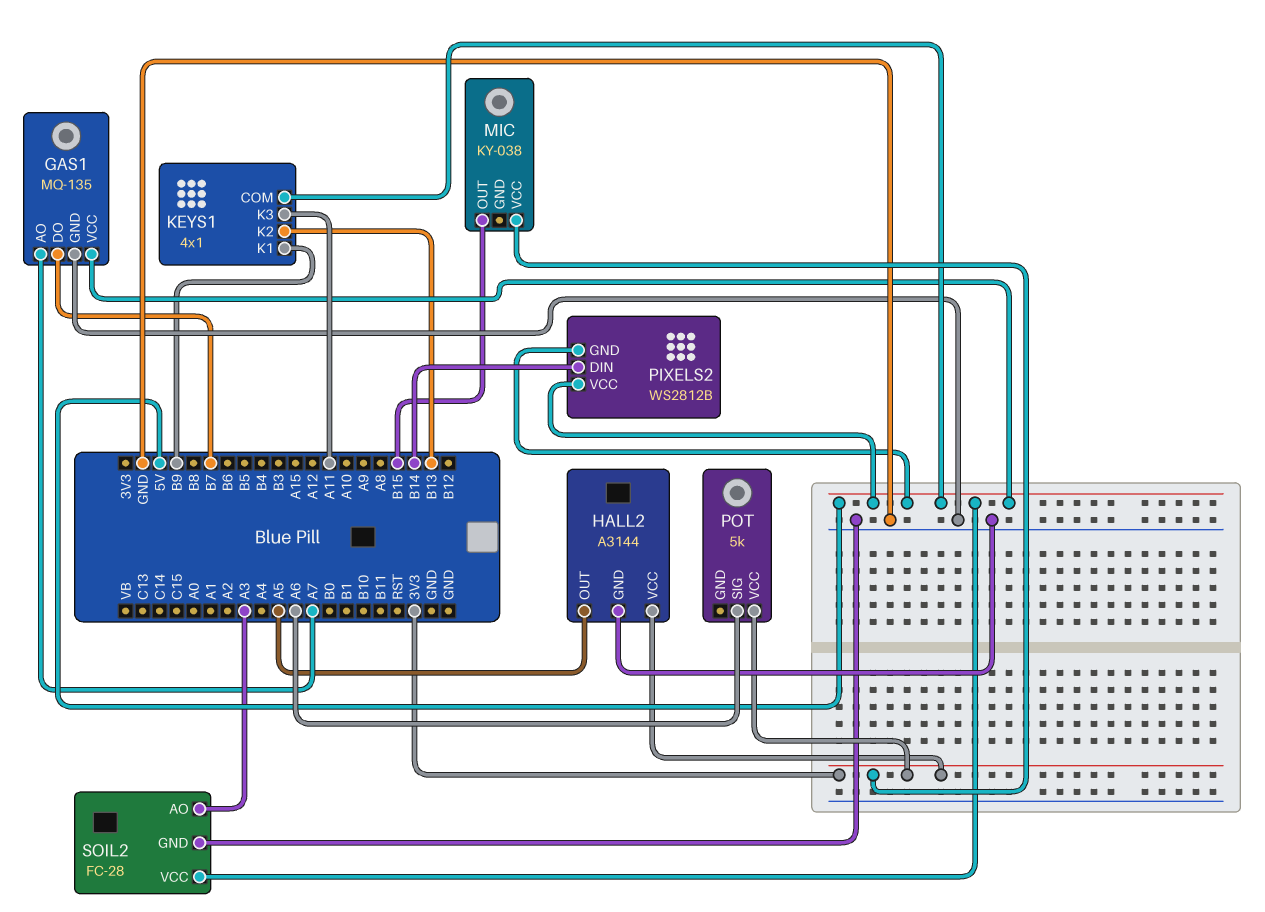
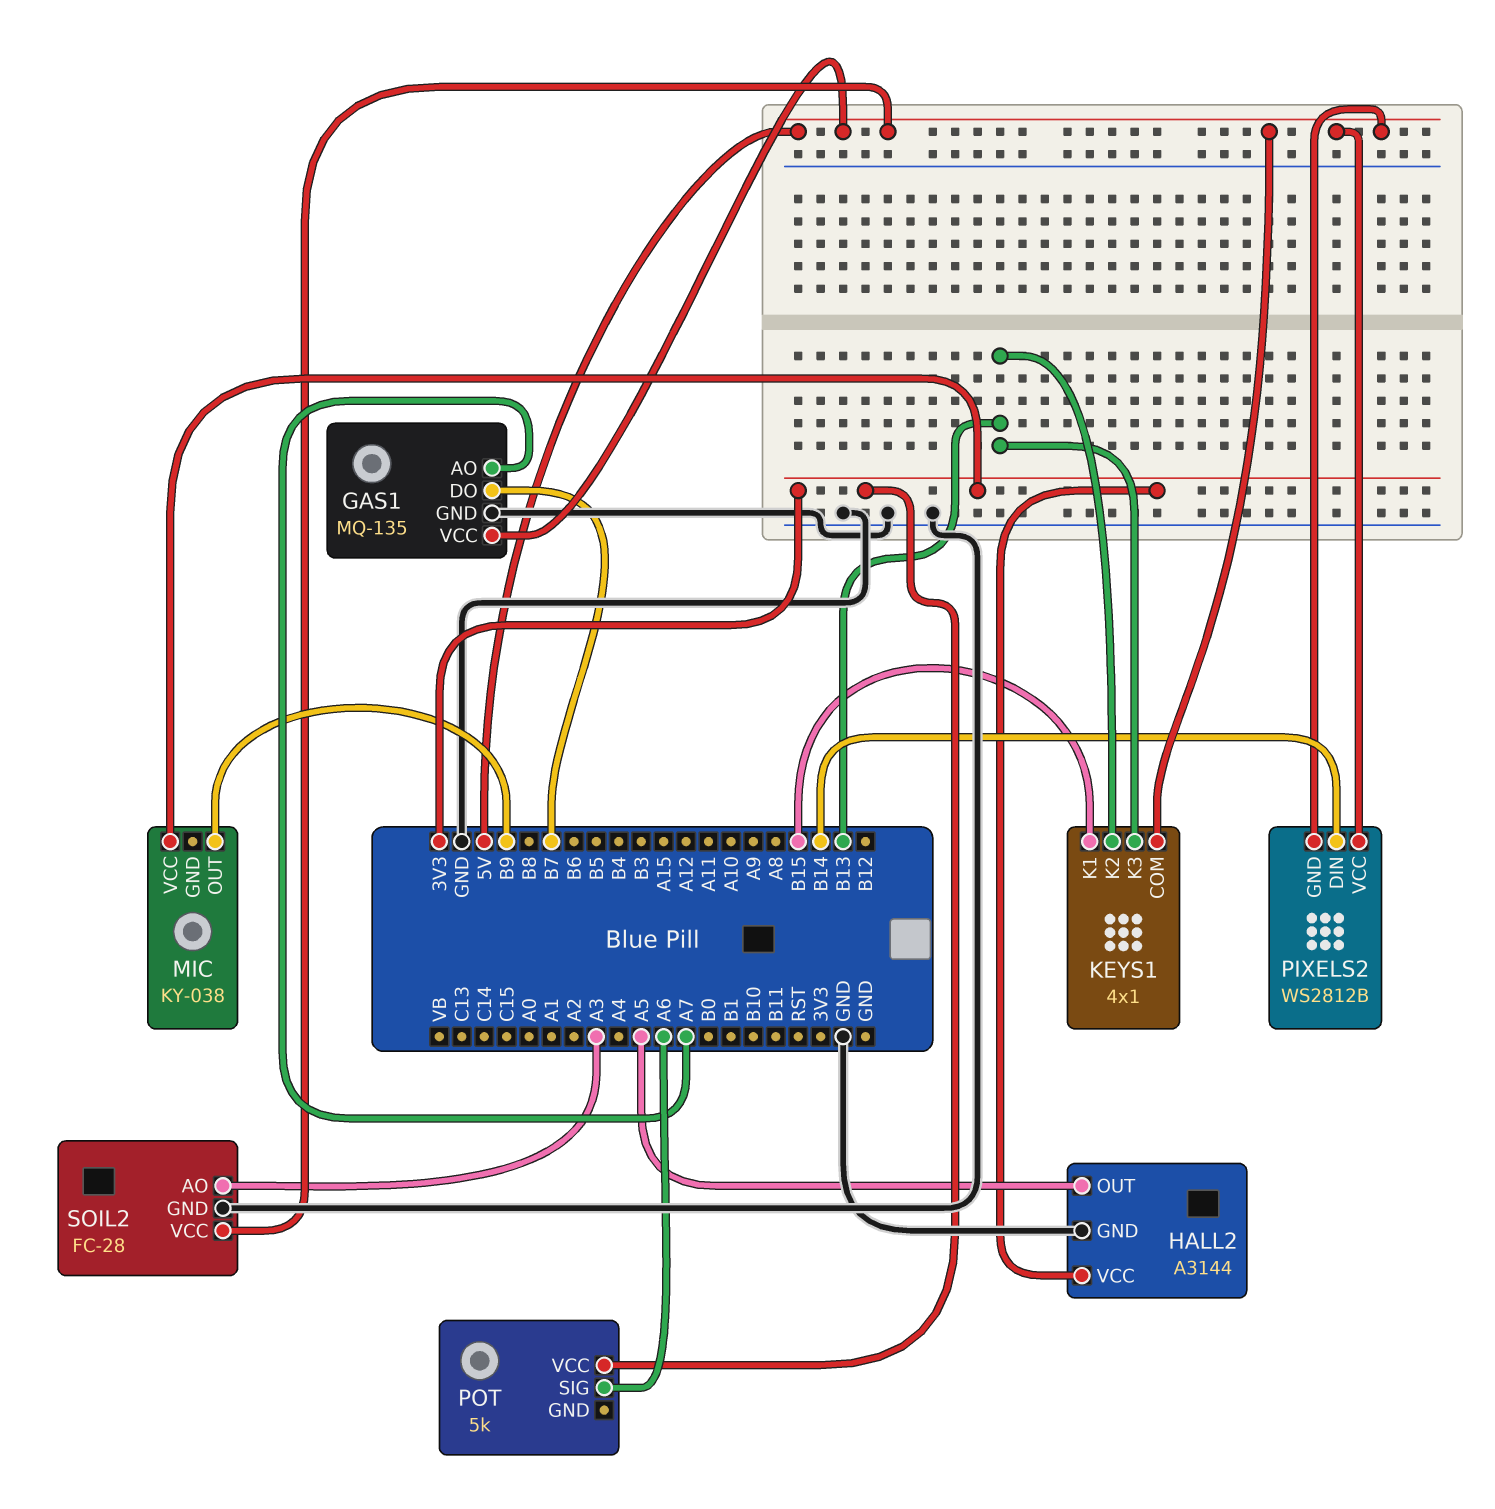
KEYS1 pin K1: B9 -> B15
KEYS1 pin K3: A11 -> B13
MIC pin OUT: B15 -> B9

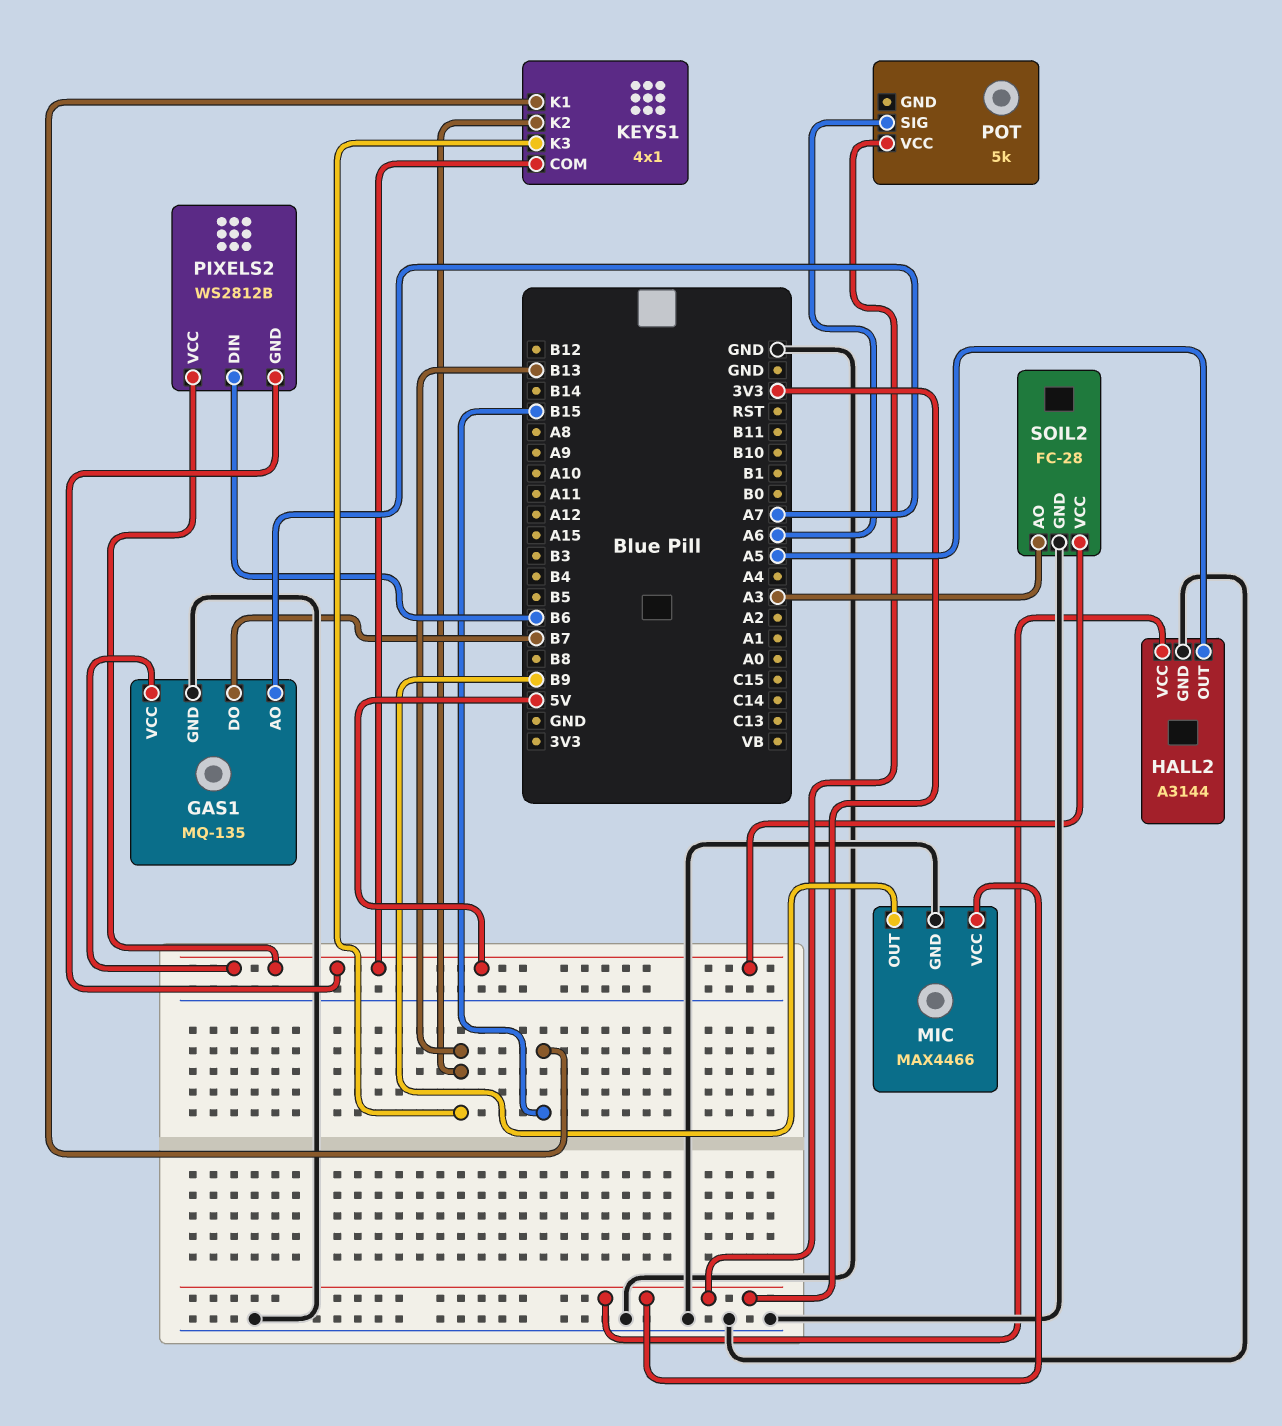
MIC: KY-038 -> MAX4466
MIC pin GND: none -> GND
PIXELS2 pin DIN: B14 -> B6

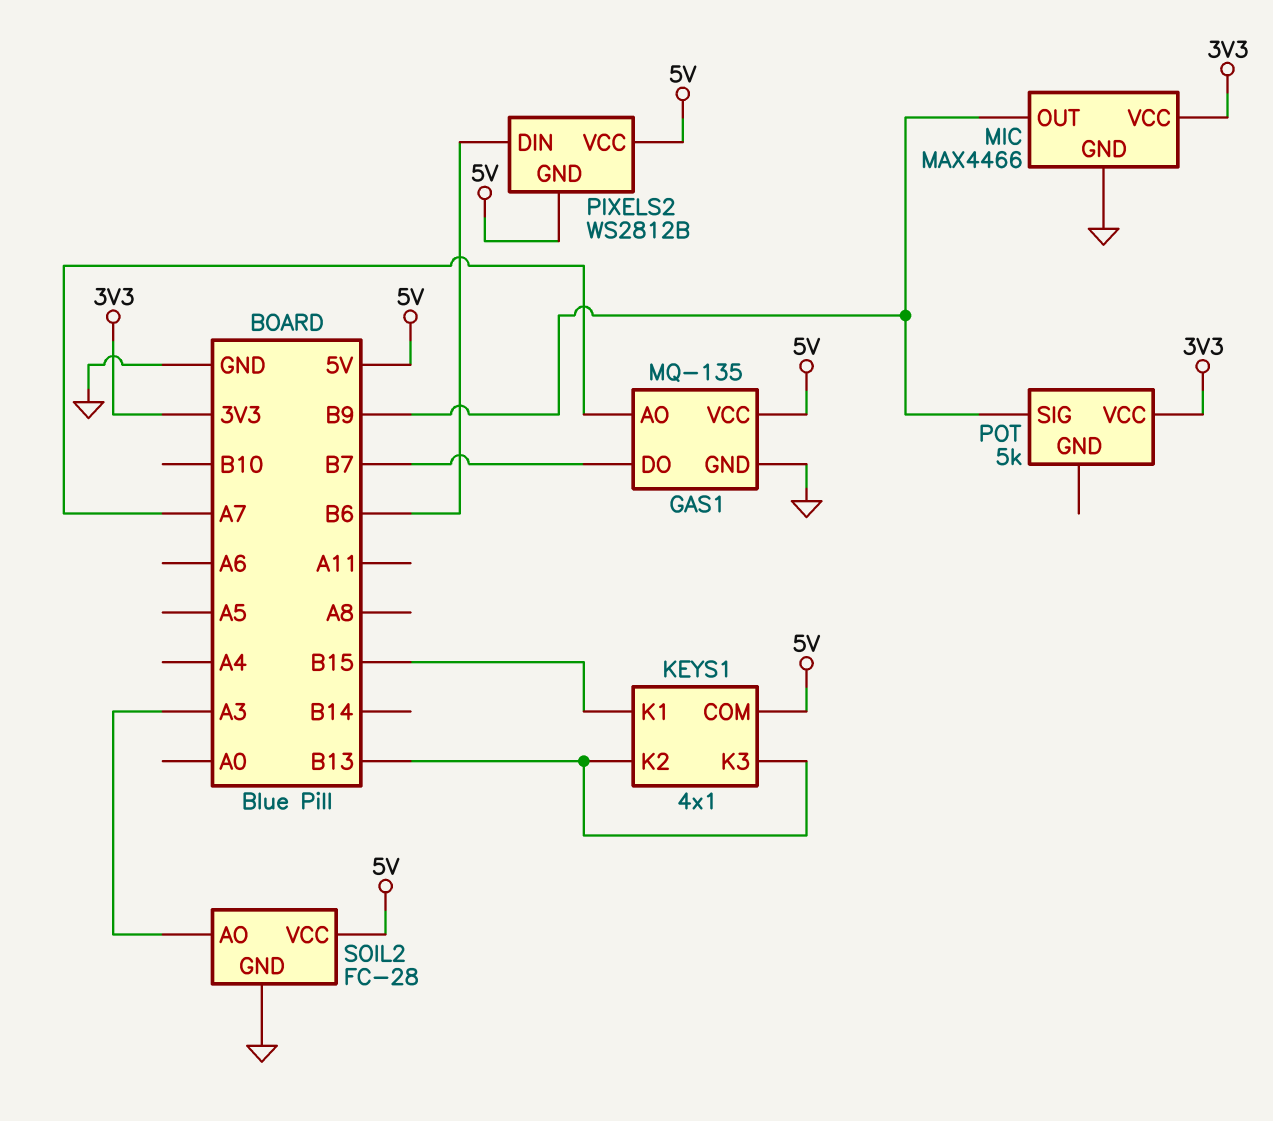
HALL2: A3144 -> none
HALL2 pin GND: GND -> none
HALL2 pin OUT: A5 -> none
HALL2 pin VCC: 3V3 -> none
POT pin SIG: A6 -> B9

